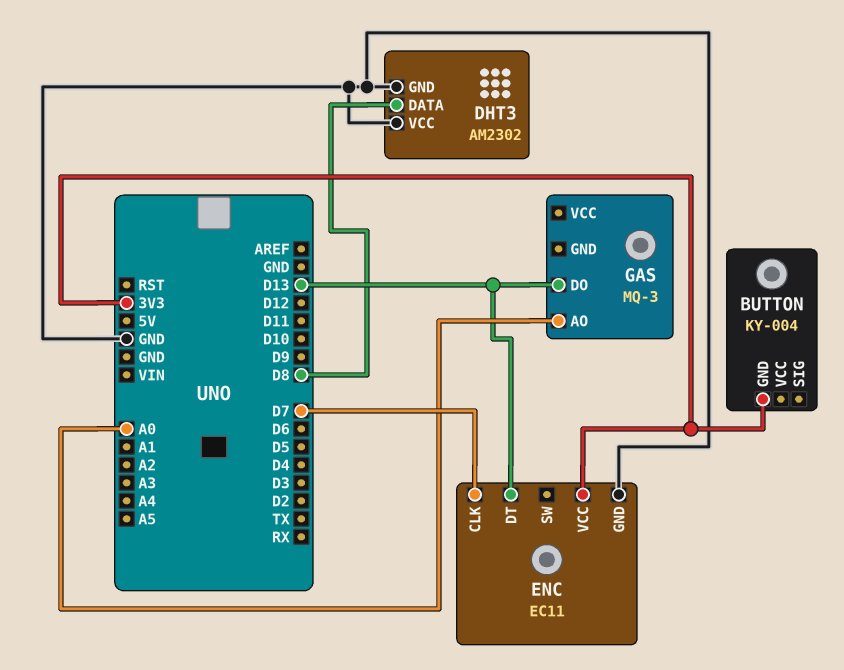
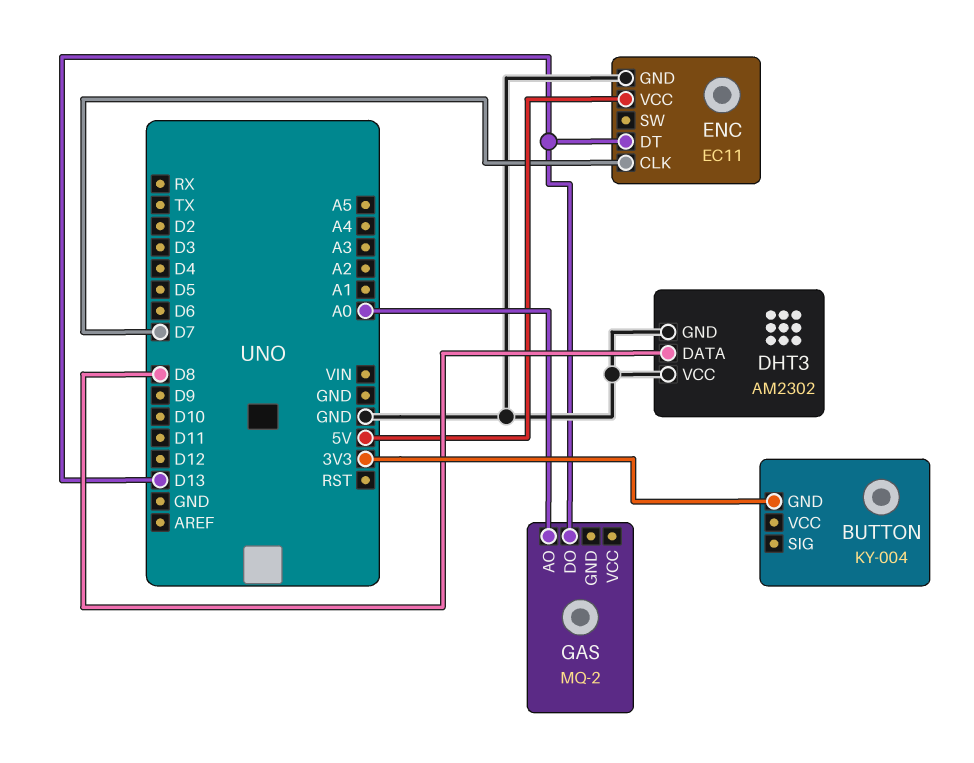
ENC pin VCC: 3V3 -> 5V
GAS: MQ-3 -> MQ-2

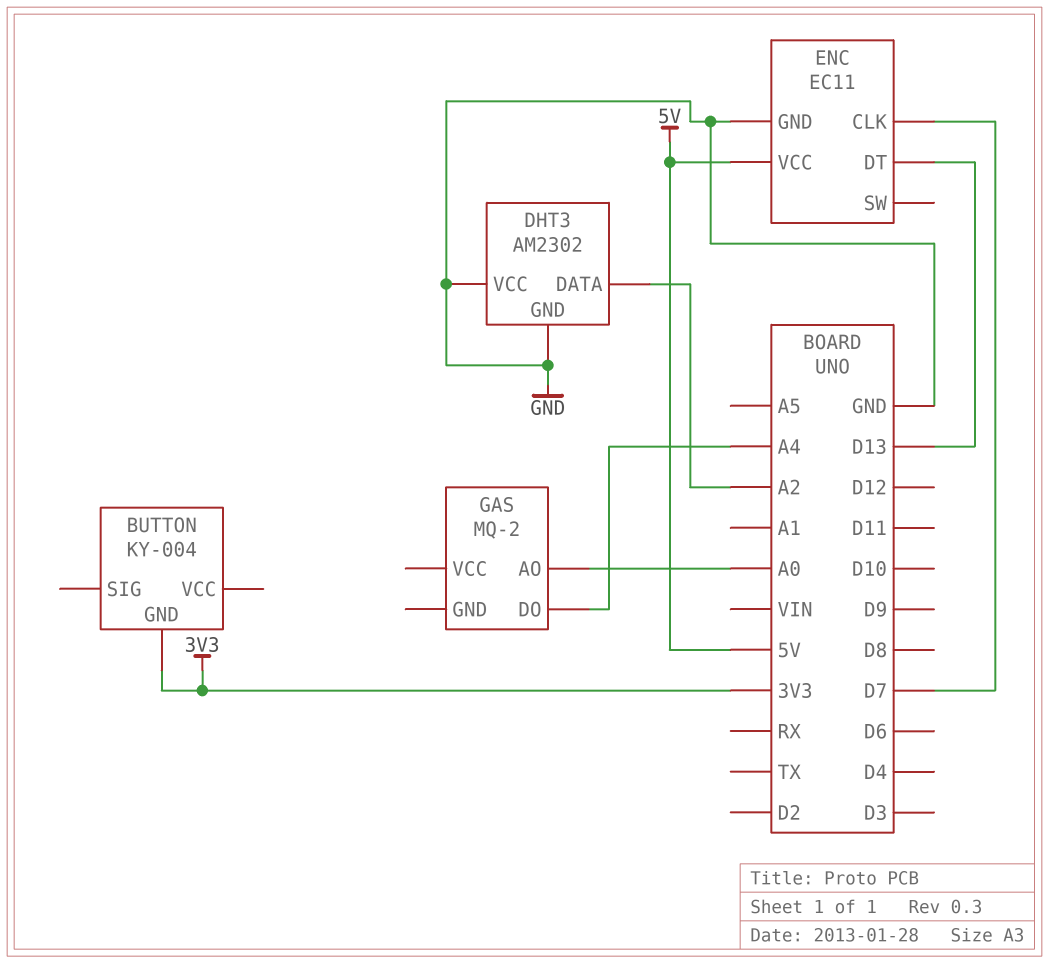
DHT3 pin DATA: D8 -> A2
GAS pin DO: D13 -> A4

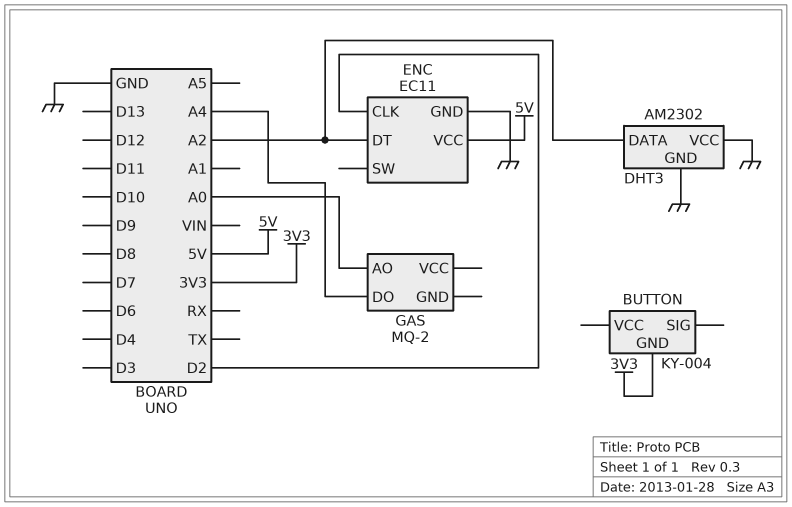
ENC pin CLK: D7 -> D2
ENC pin DT: D13 -> A2

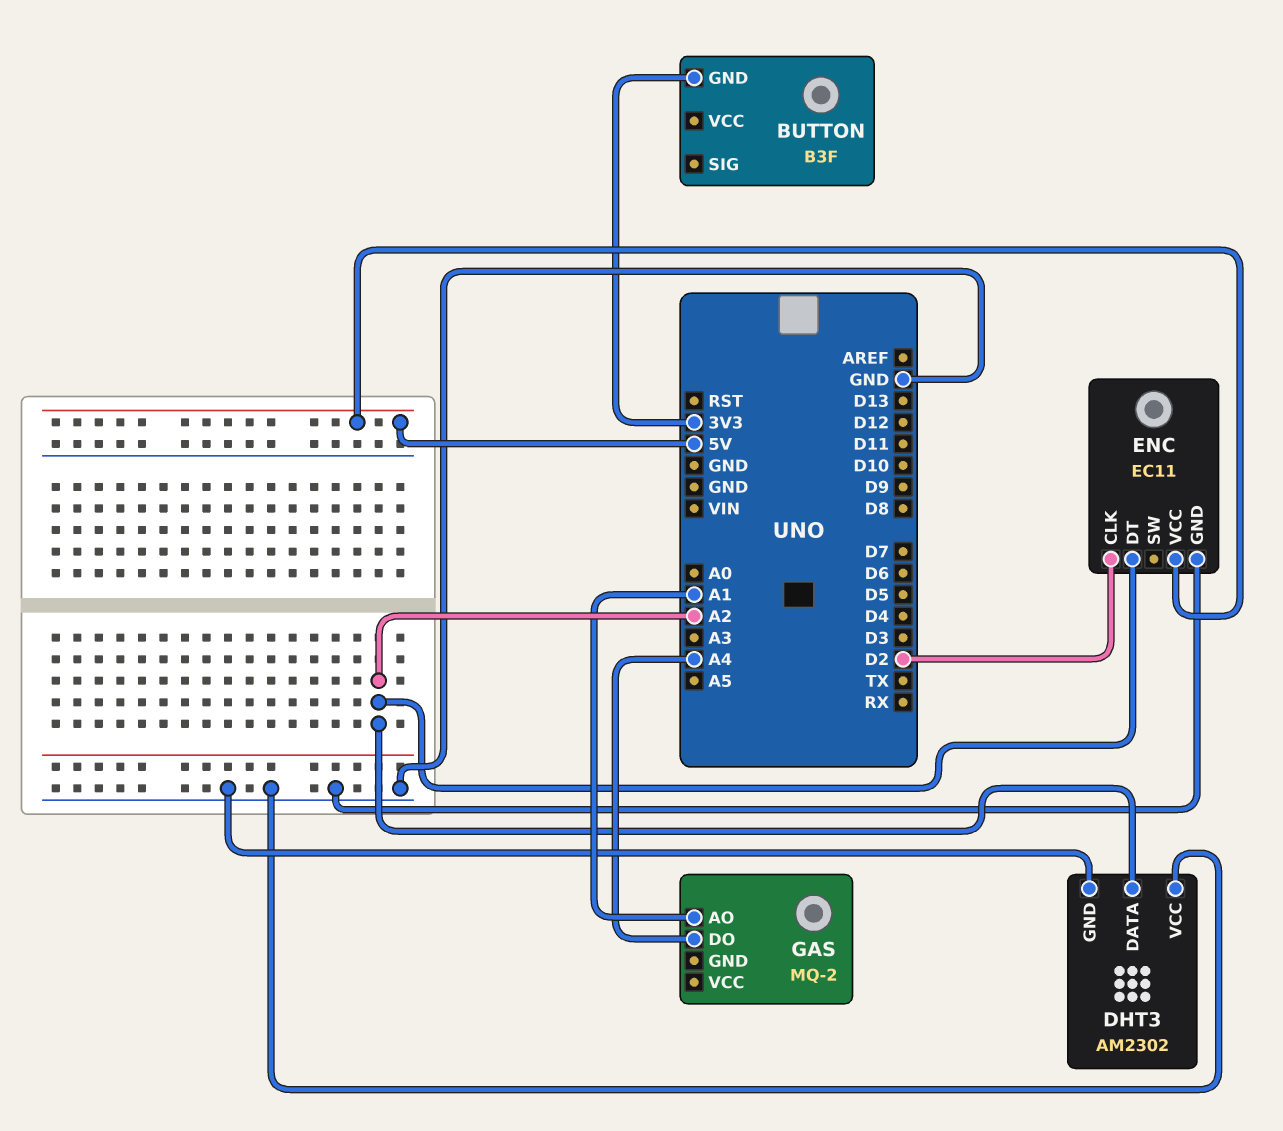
BUTTON: KY-004 -> B3F
GAS pin AO: A0 -> A1

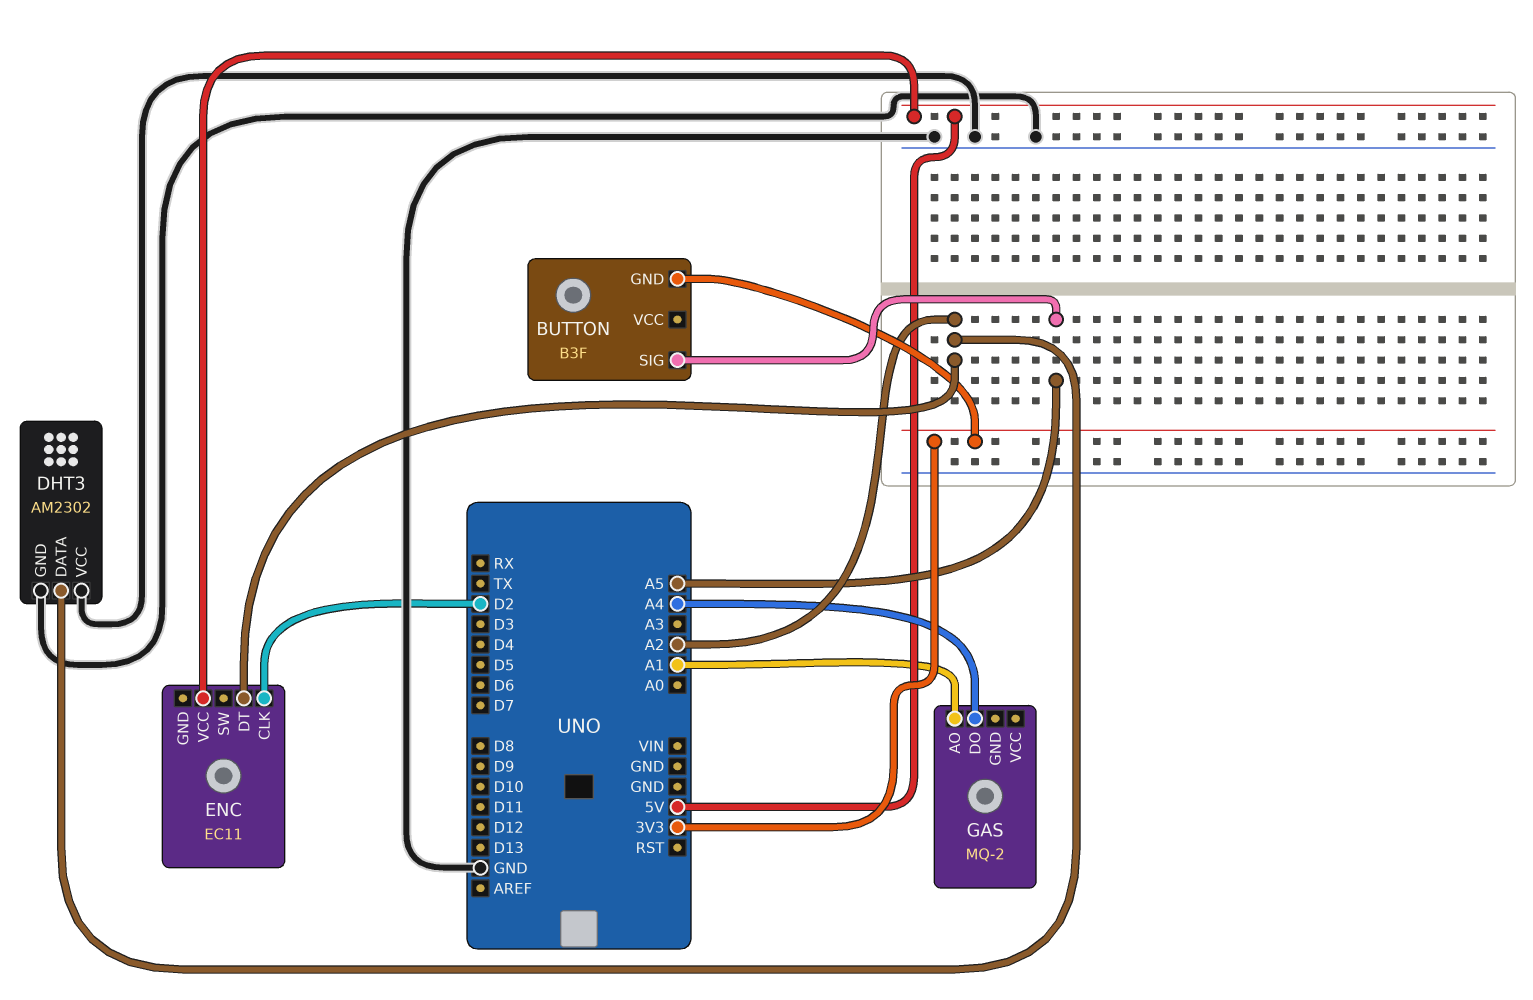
BUTTON pin SIG: none -> A5
ENC pin GND: GND -> none

